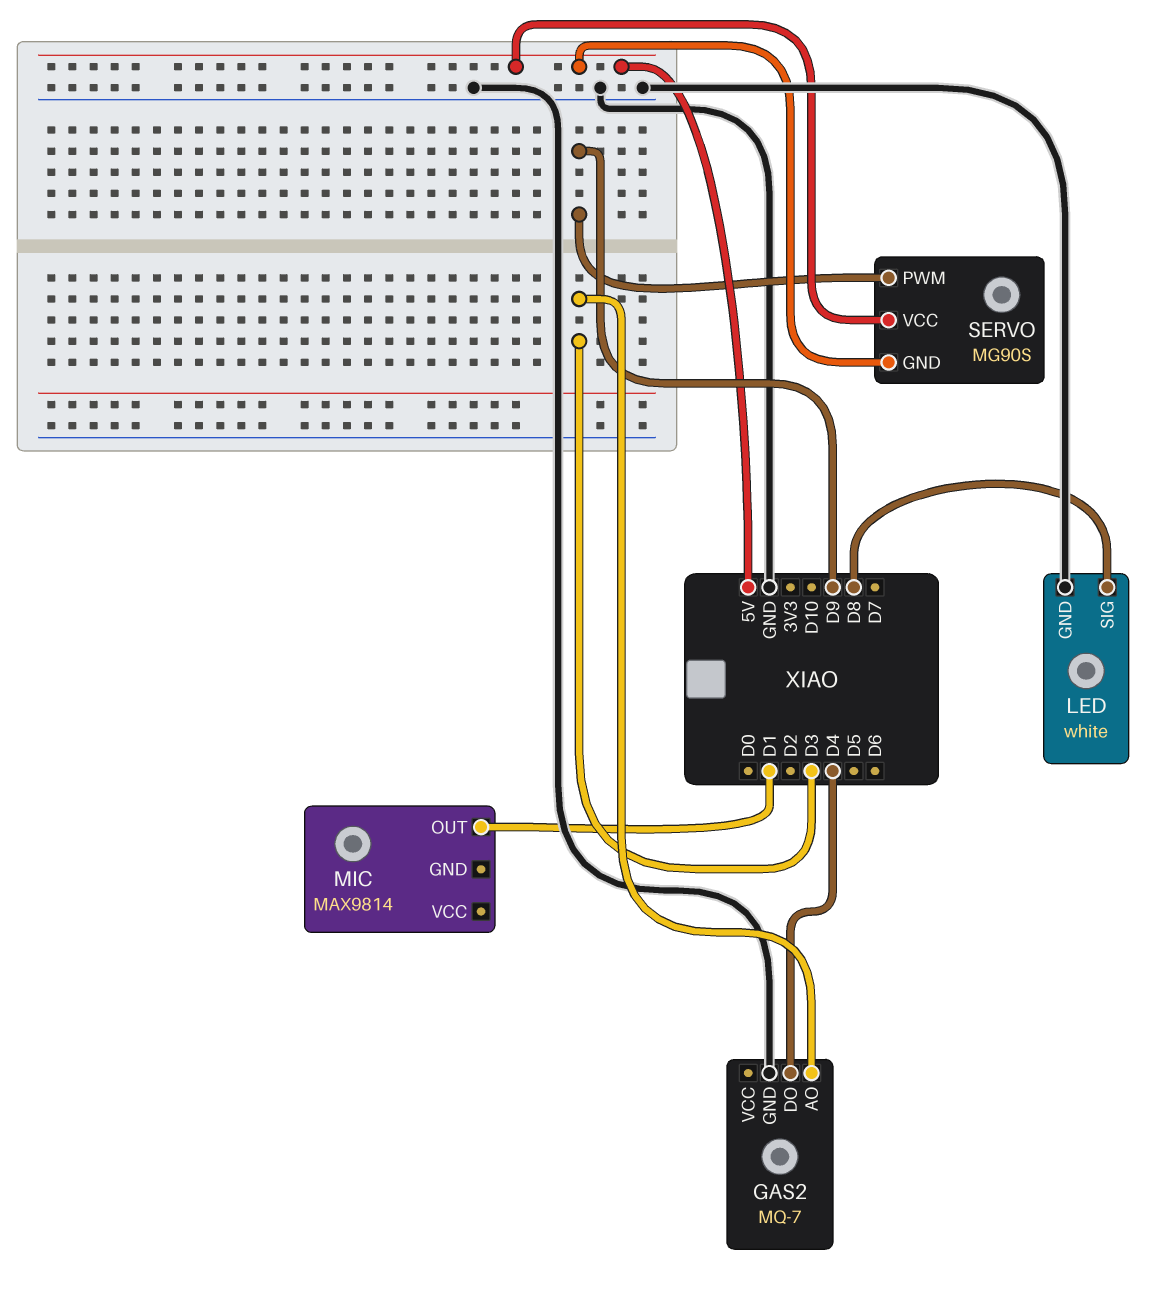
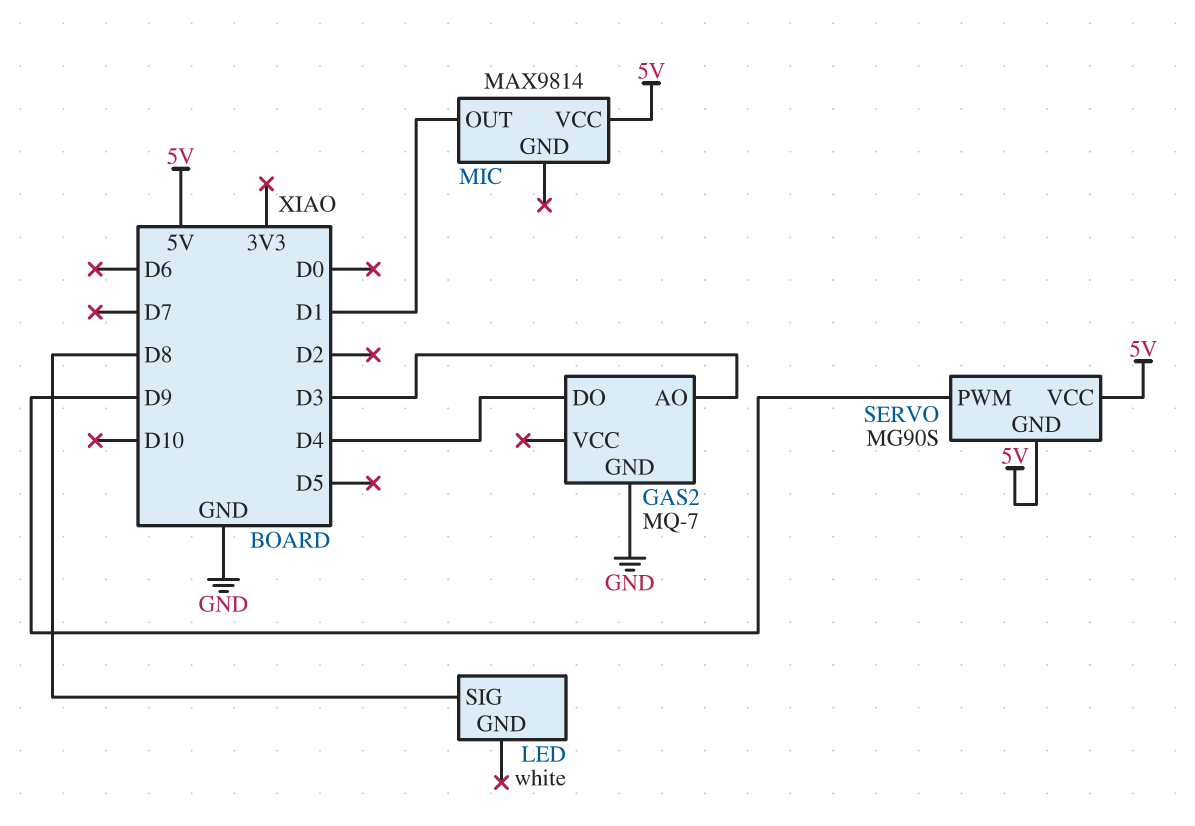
LED pin GND: GND -> none
MIC pin VCC: none -> 5V

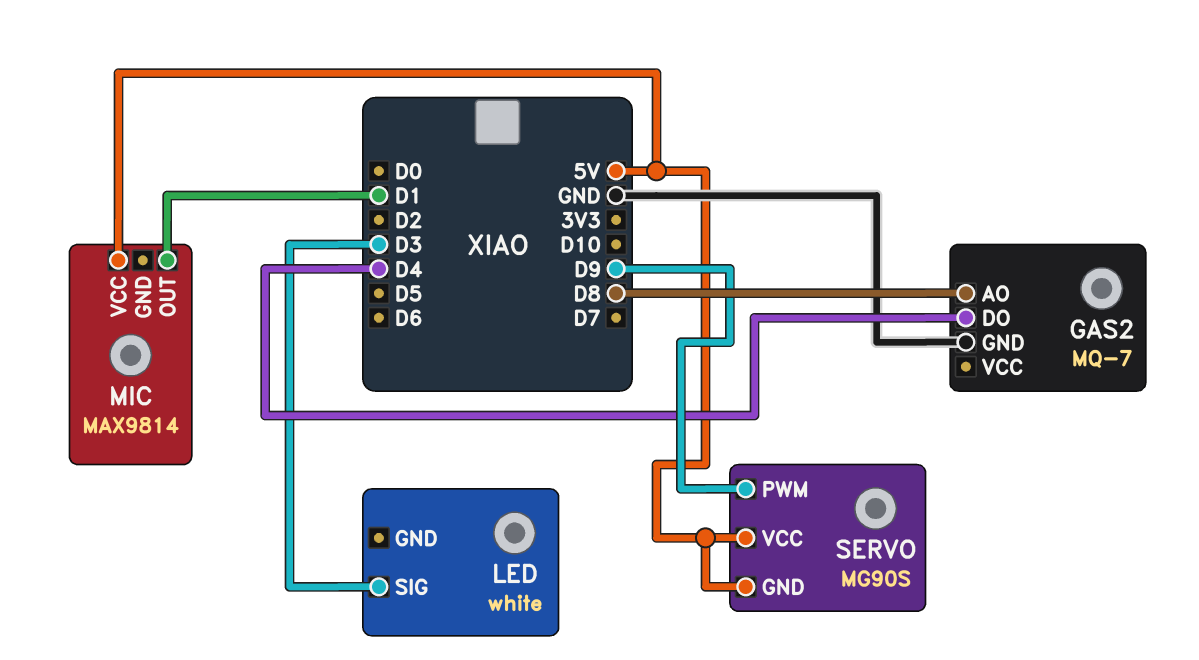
GAS2 pin AO: D3 -> D8
LED pin SIG: D8 -> D3

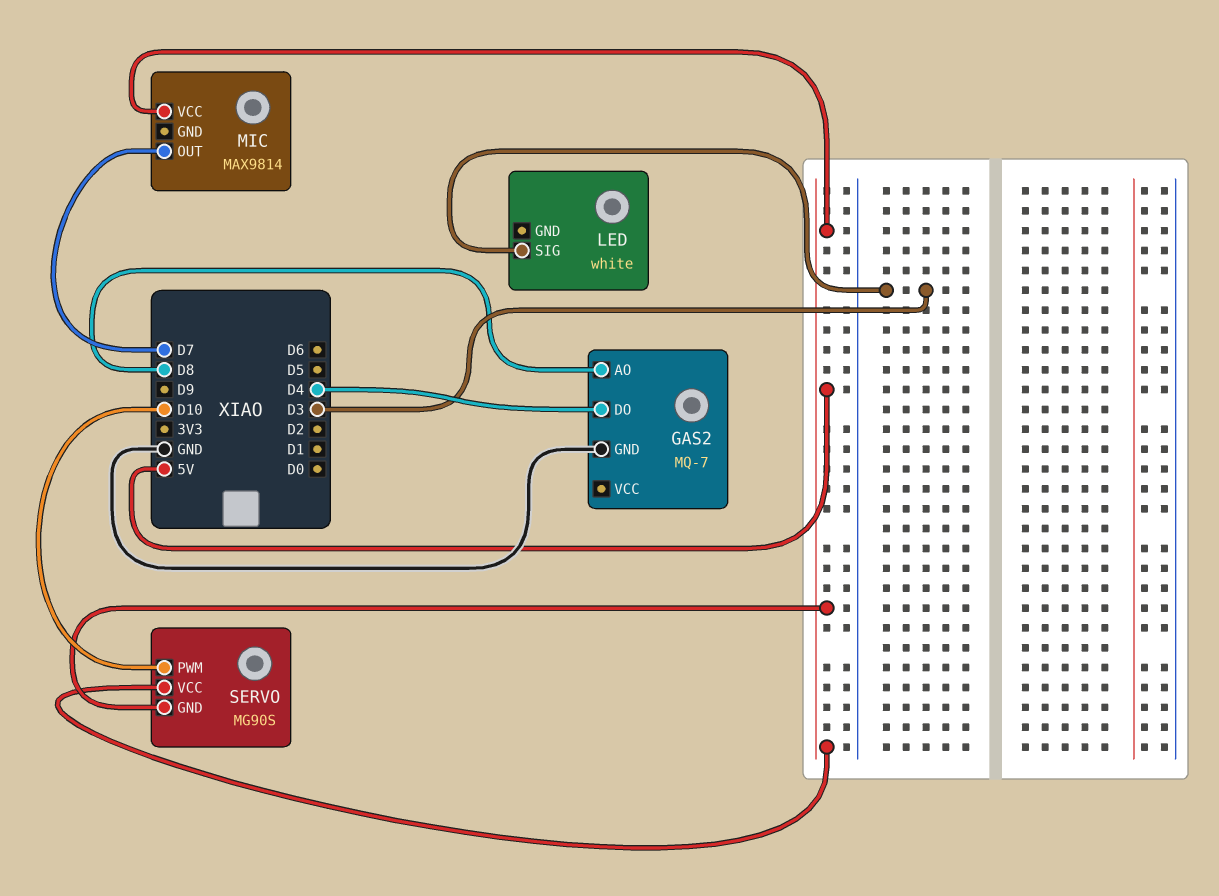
MIC pin OUT: D1 -> D7
SERVO pin PWM: D9 -> D10

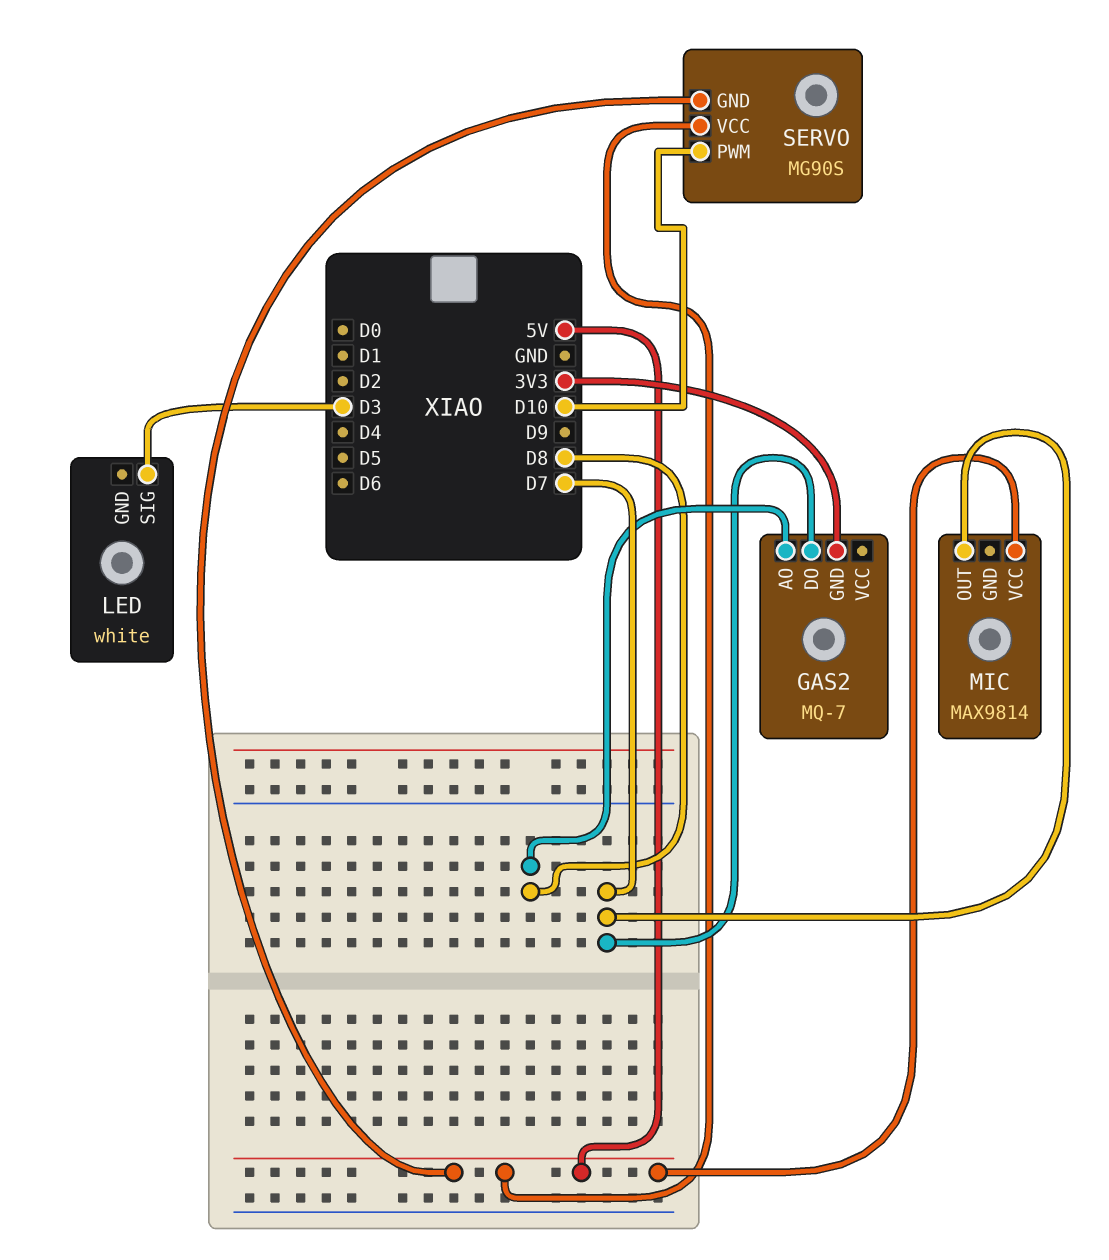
GAS2 pin DO: D4 -> D7
GAS2 pin GND: GND -> 3V3

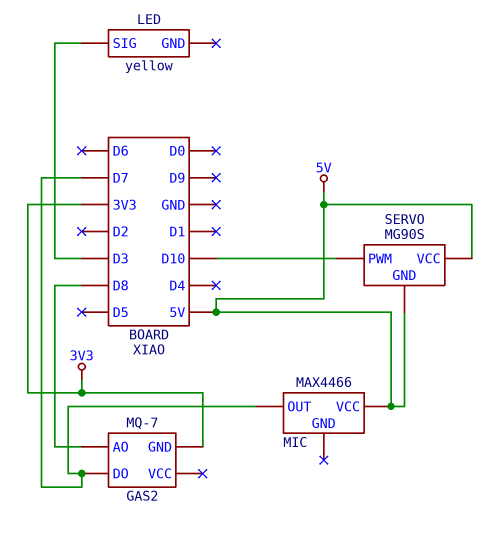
LED: white -> yellow
MIC: MAX9814 -> MAX4466

